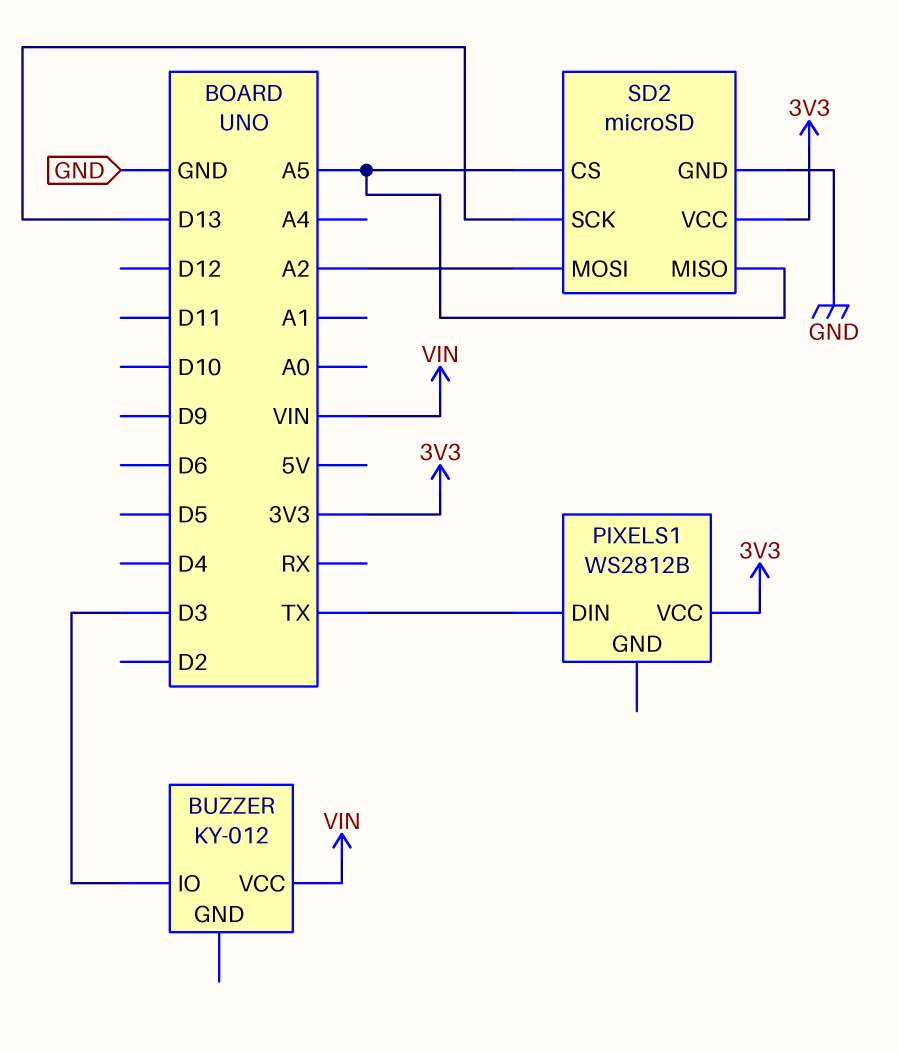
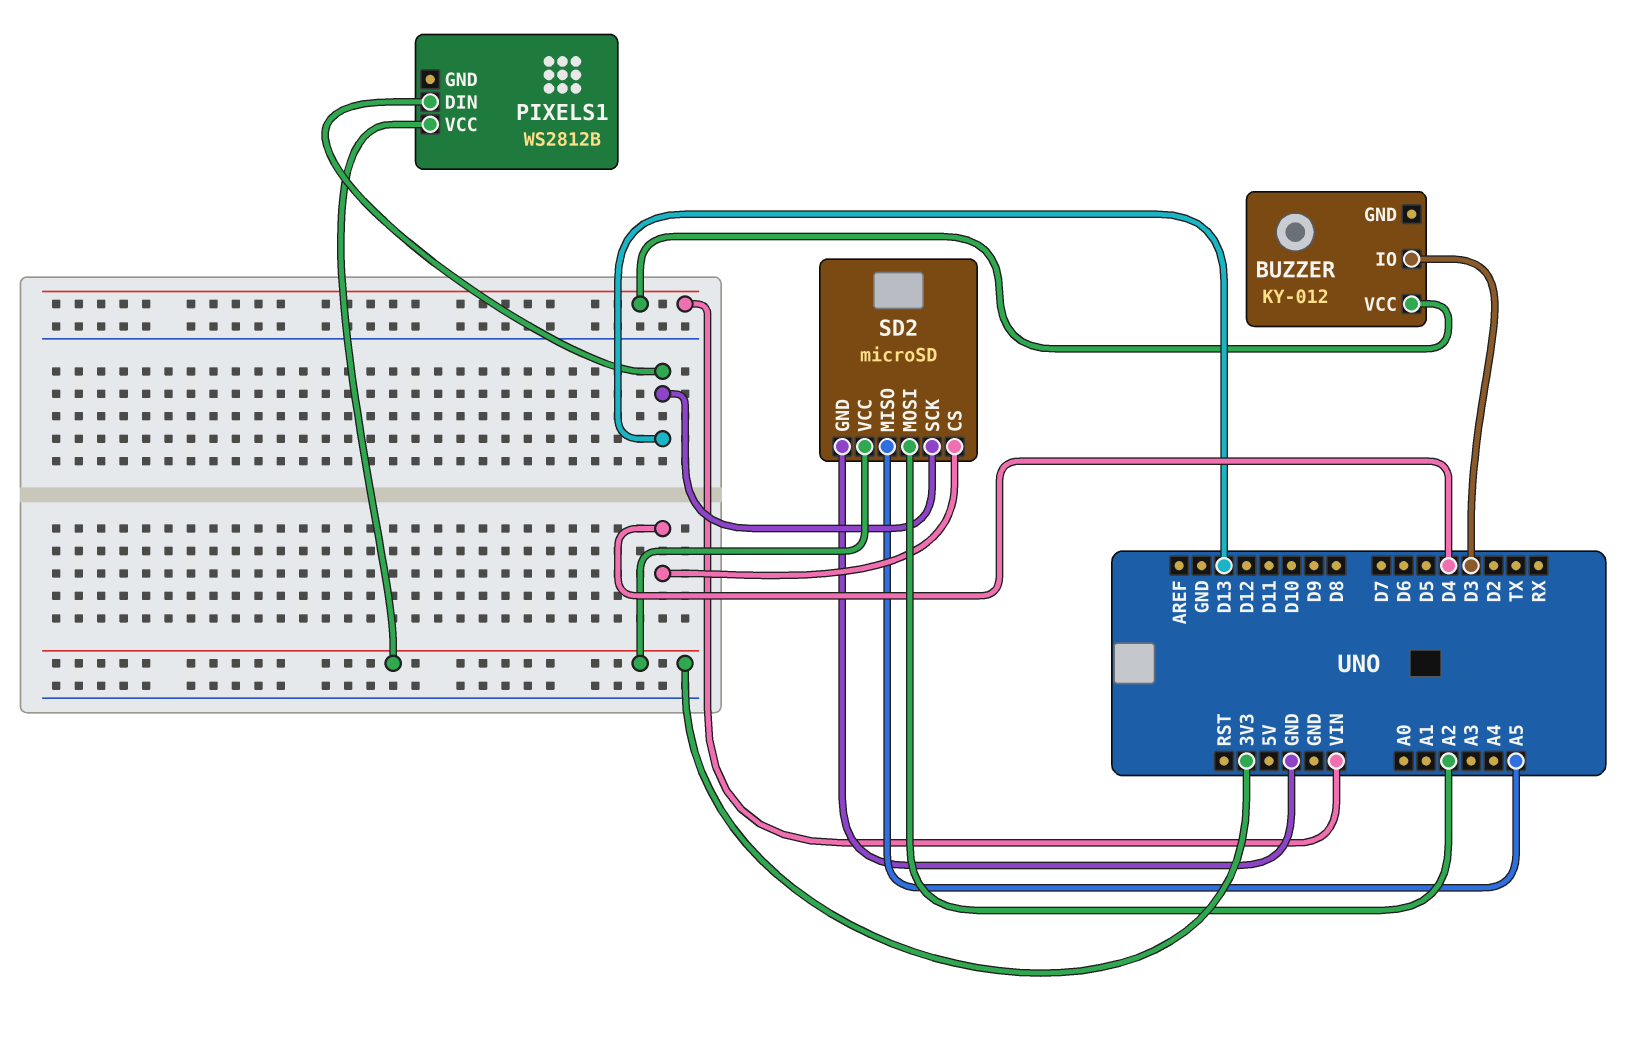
PIXELS1 pin DIN: TX -> D13
SD2 pin CS: A5 -> D4

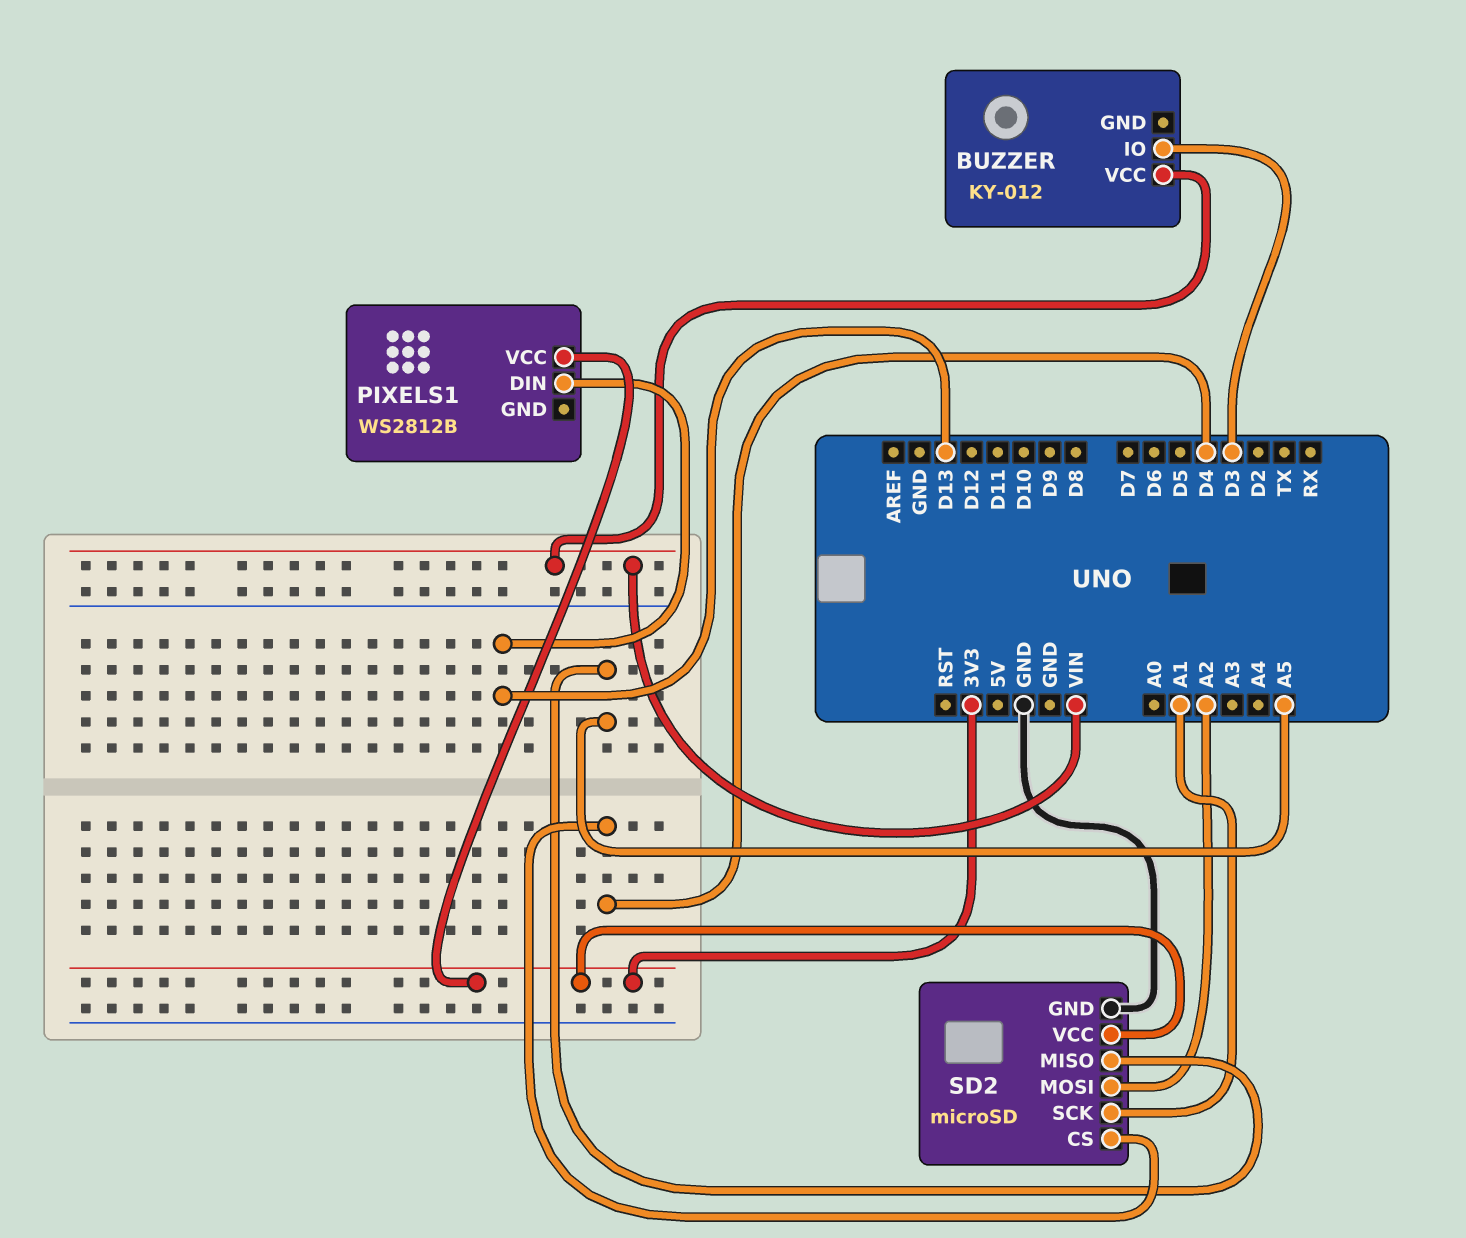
SD2 pin SCK: D13 -> A1

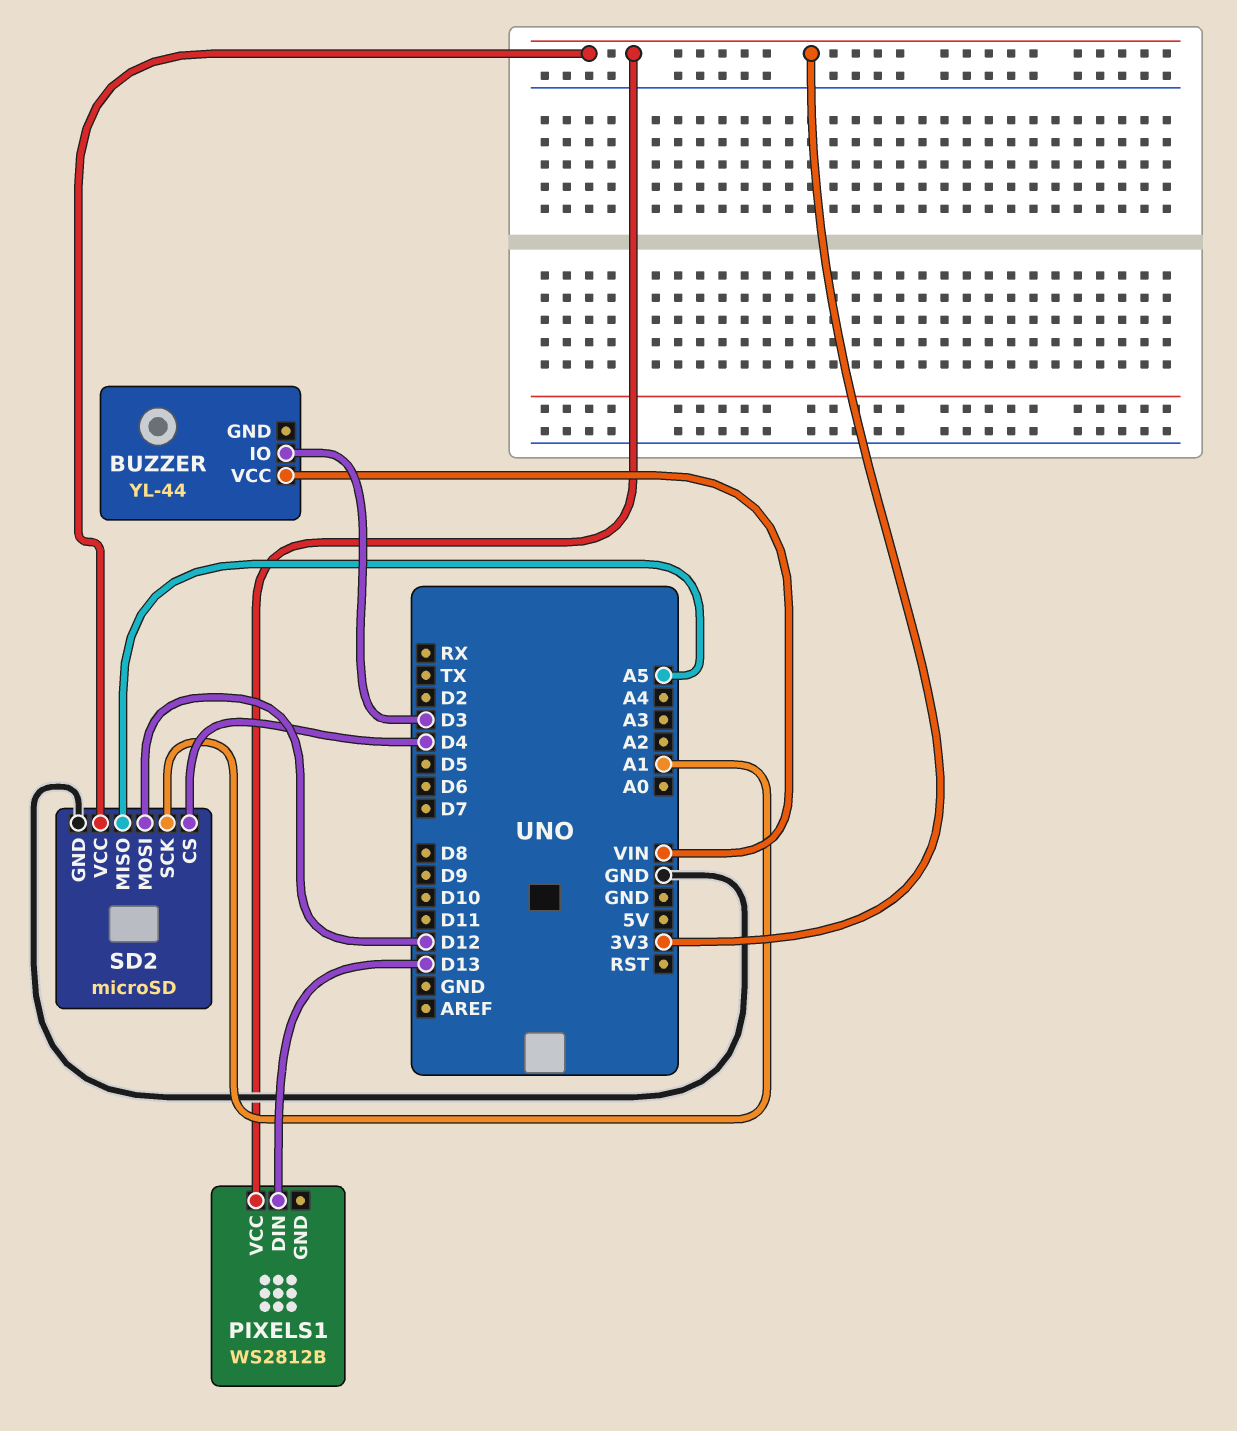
BUZZER: KY-012 -> YL-44
SD2 pin MOSI: A2 -> D12

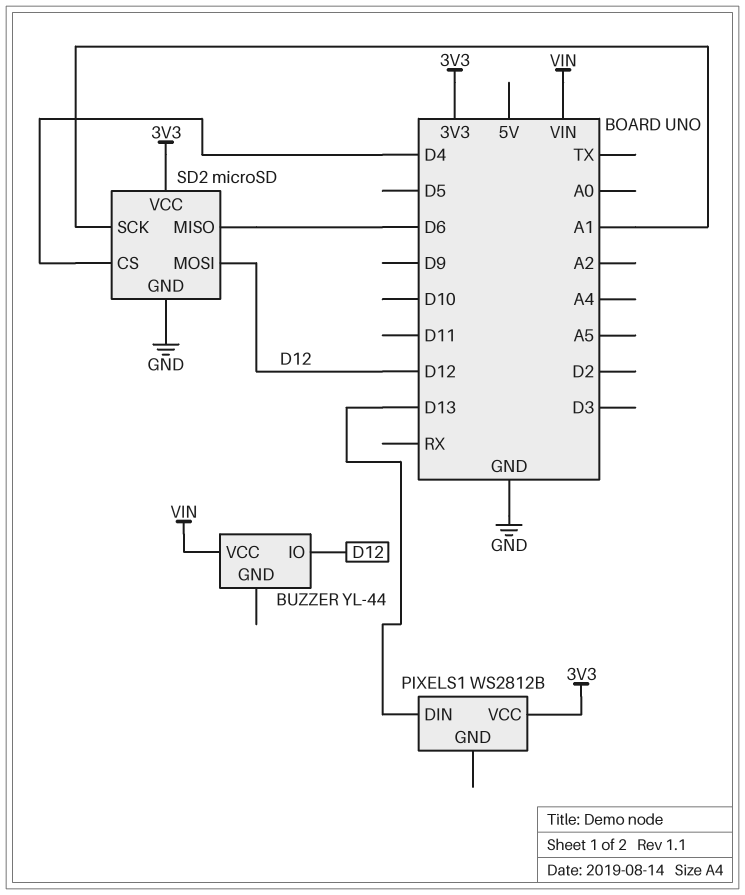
BUZZER pin IO: D3 -> D12
SD2 pin MISO: A5 -> D6

